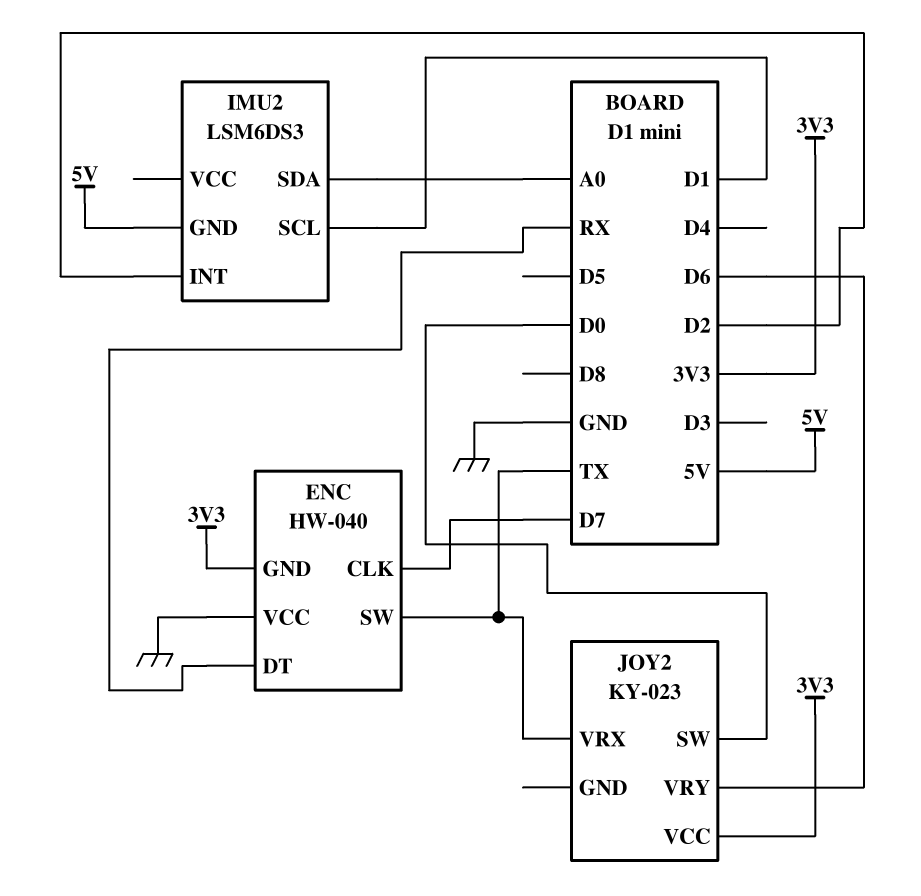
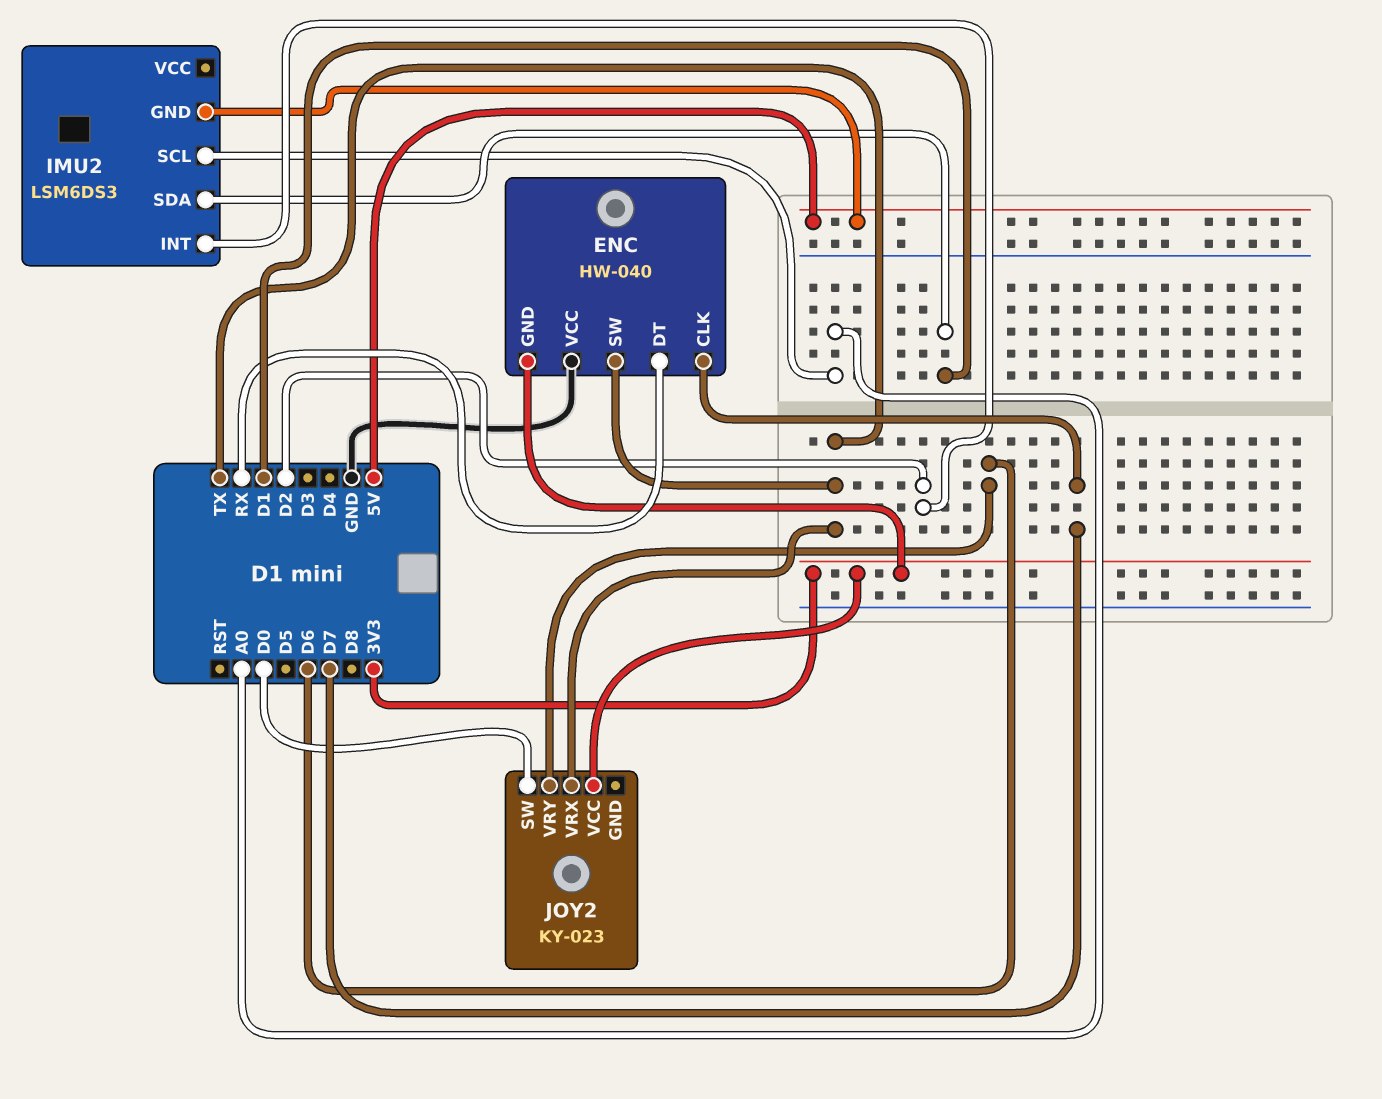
IMU2 pin SCL: D1 -> A0
IMU2 pin SDA: A0 -> D1

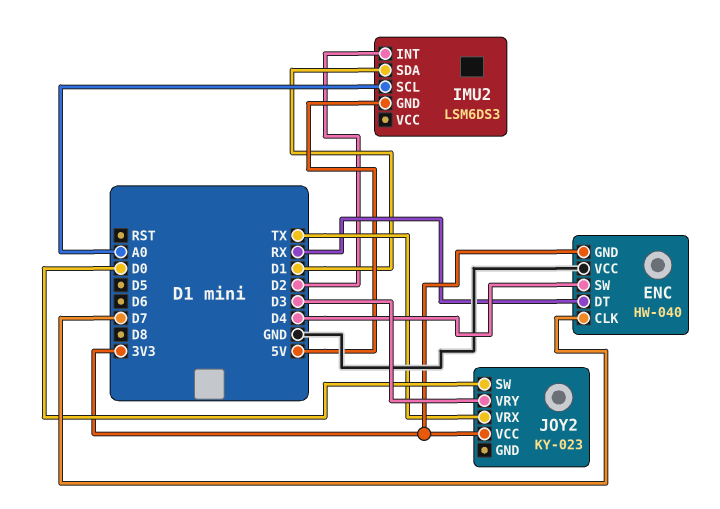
ENC pin SW: TX -> D4
JOY2 pin VRY: D6 -> D3

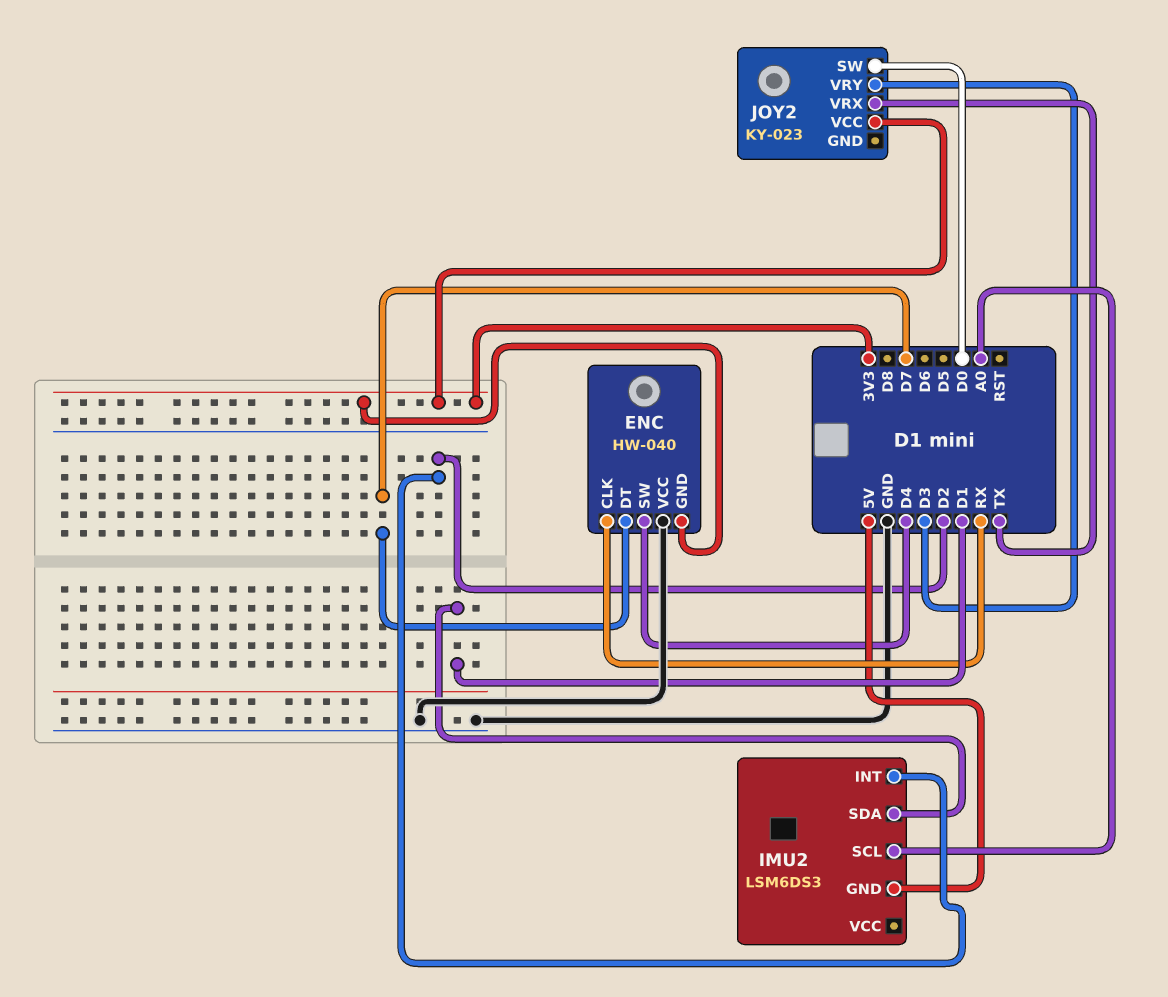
ENC pin CLK: D7 -> RX
ENC pin DT: RX -> D7

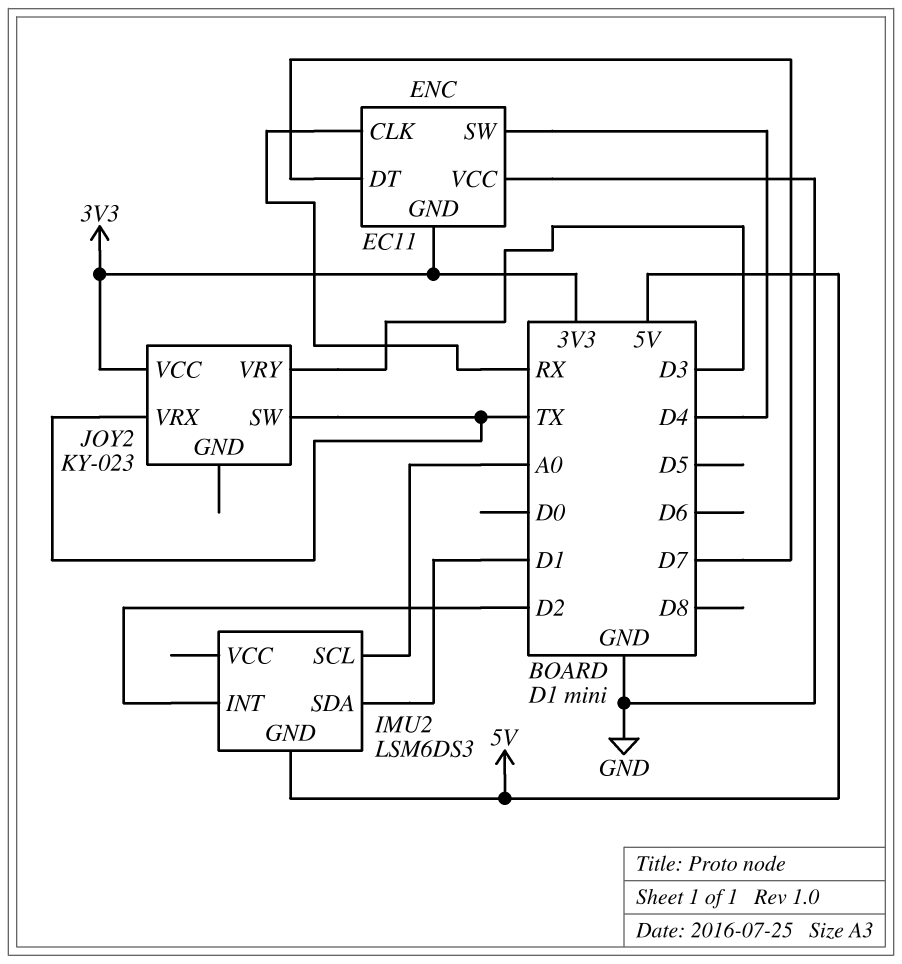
ENC: HW-040 -> EC11
JOY2 pin SW: D0 -> TX

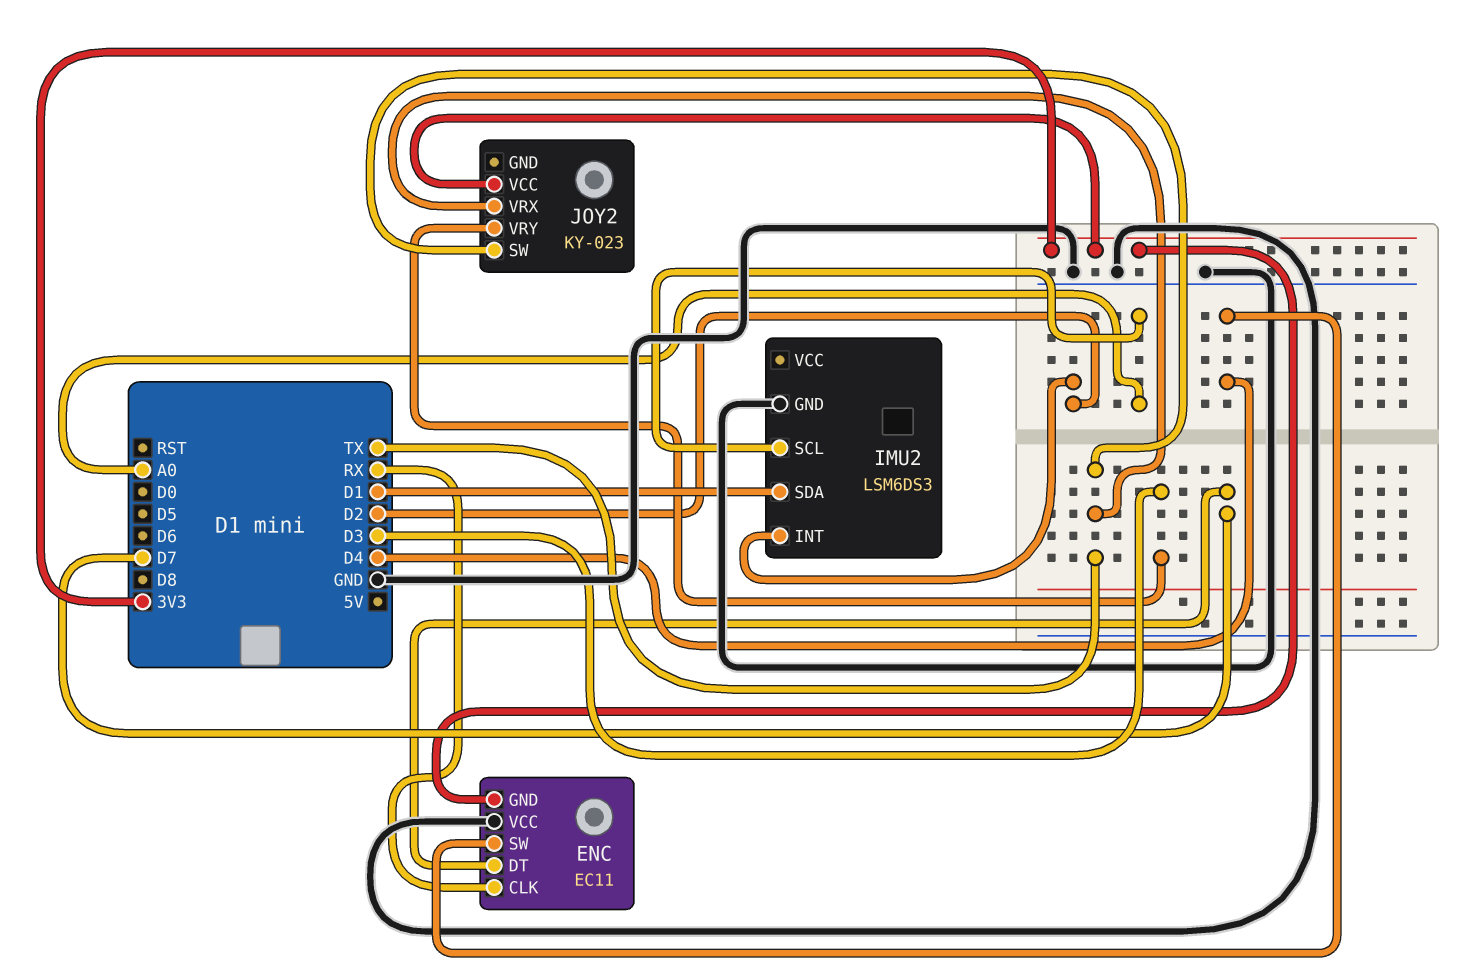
IMU2 pin GND: 5V -> GND

